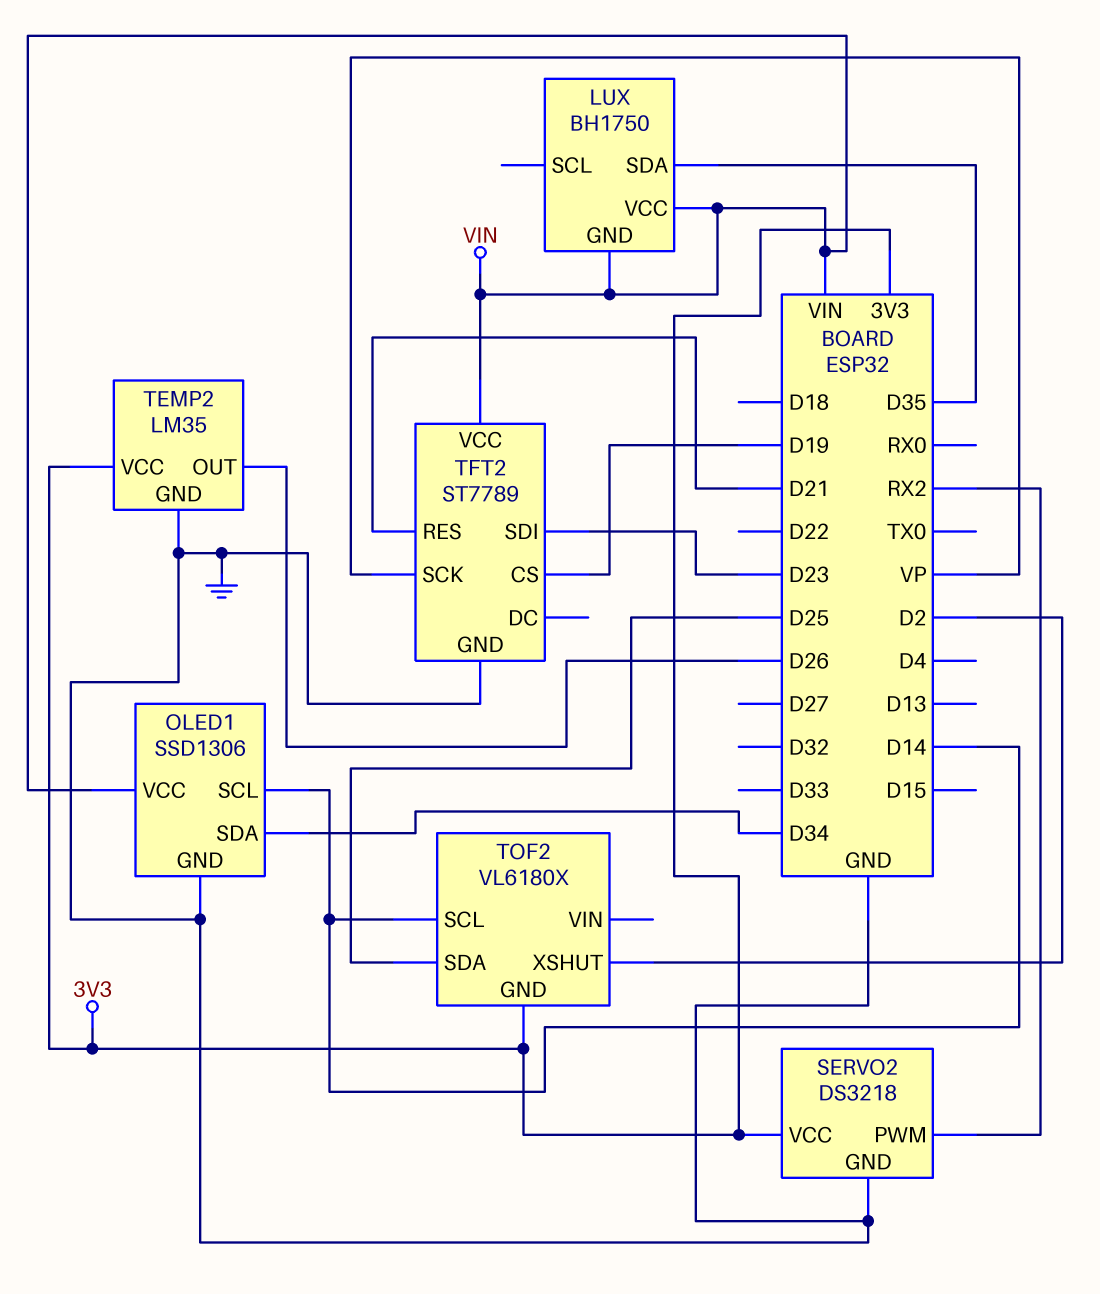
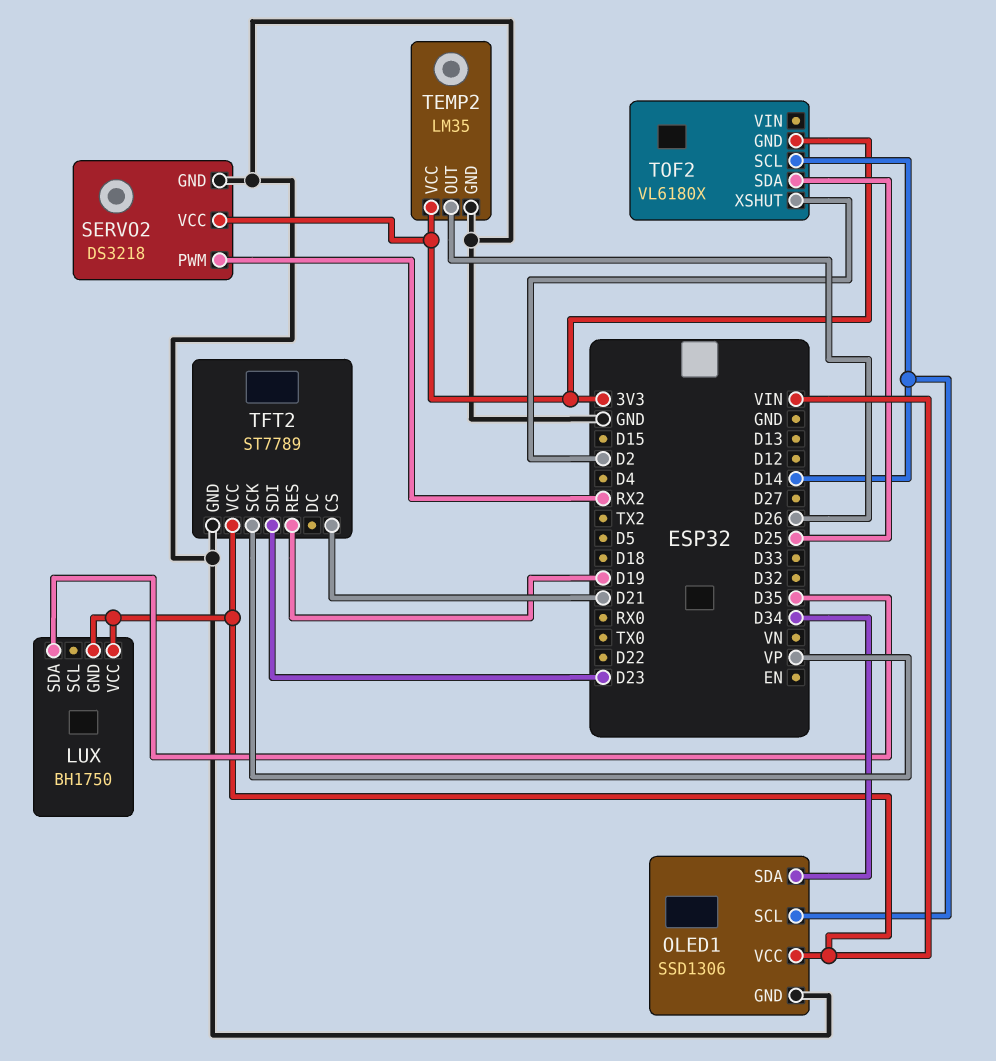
TFT2 pin CS: D19 -> D21
TFT2 pin RES: D21 -> D19

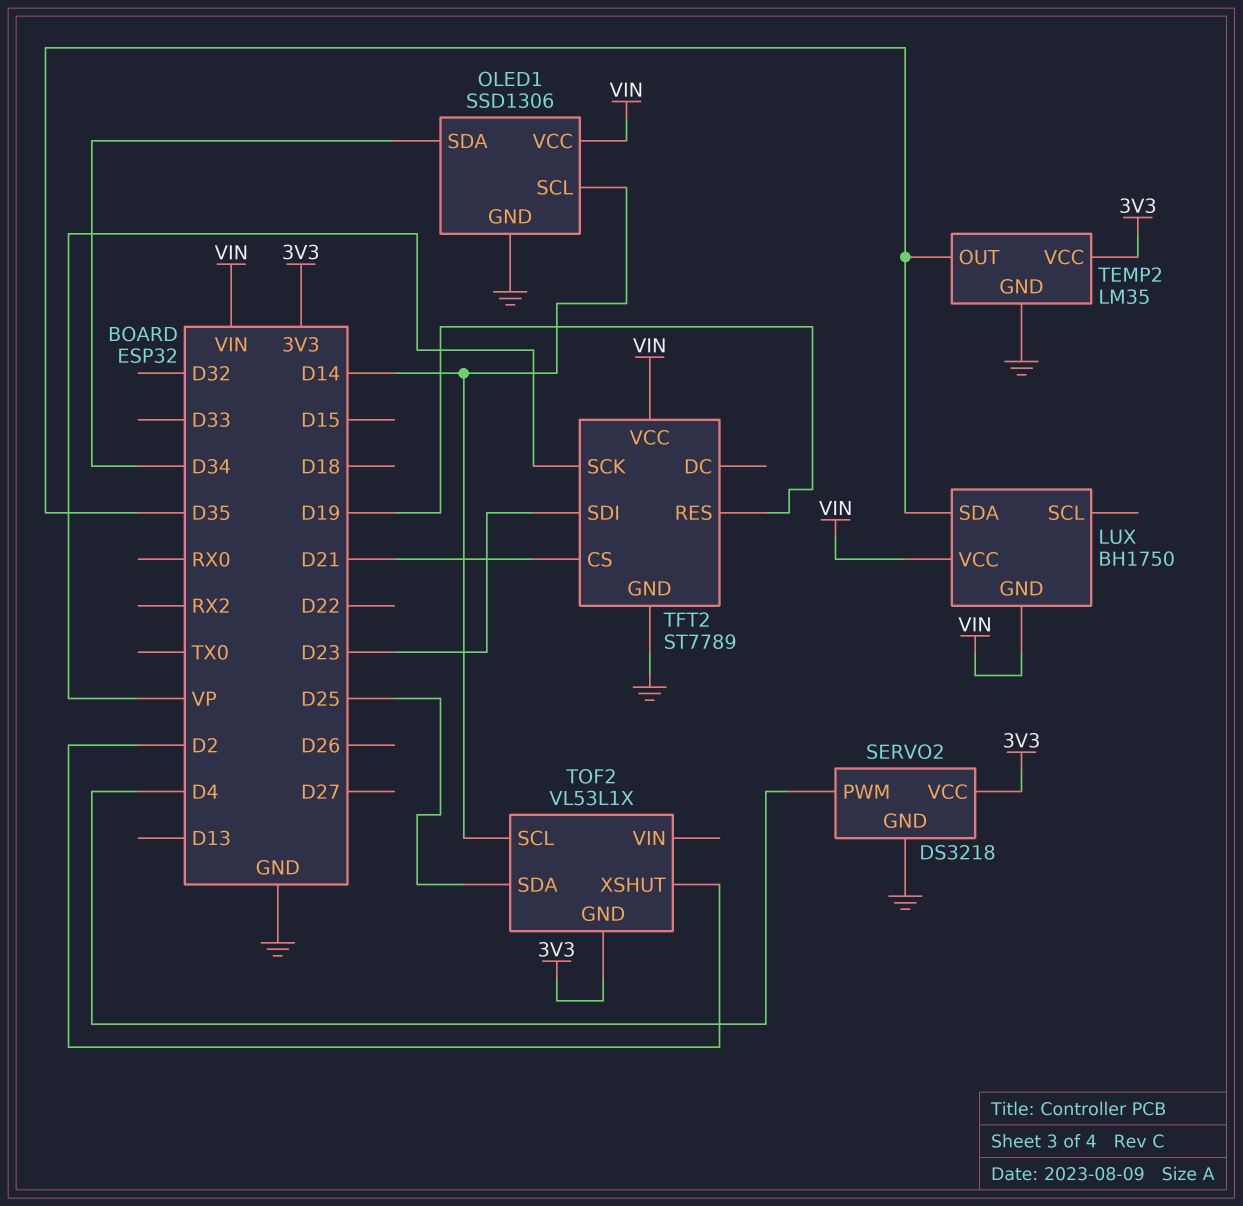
SERVO2 pin PWM: RX2 -> D4
TEMP2 pin OUT: D26 -> D35
TOF2: VL6180X -> VL53L1X

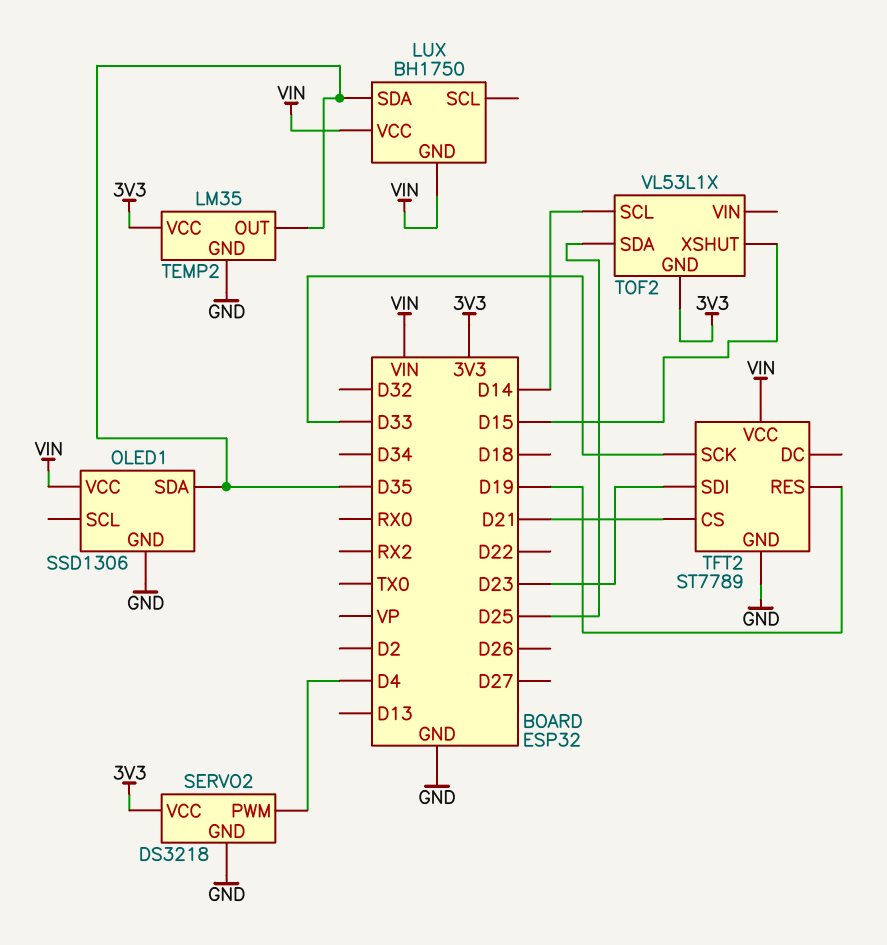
OLED1 pin SCL: D14 -> none
OLED1 pin SDA: D34 -> D35
TFT2 pin SCK: VP -> D33
TOF2 pin XSHUT: D2 -> D15

